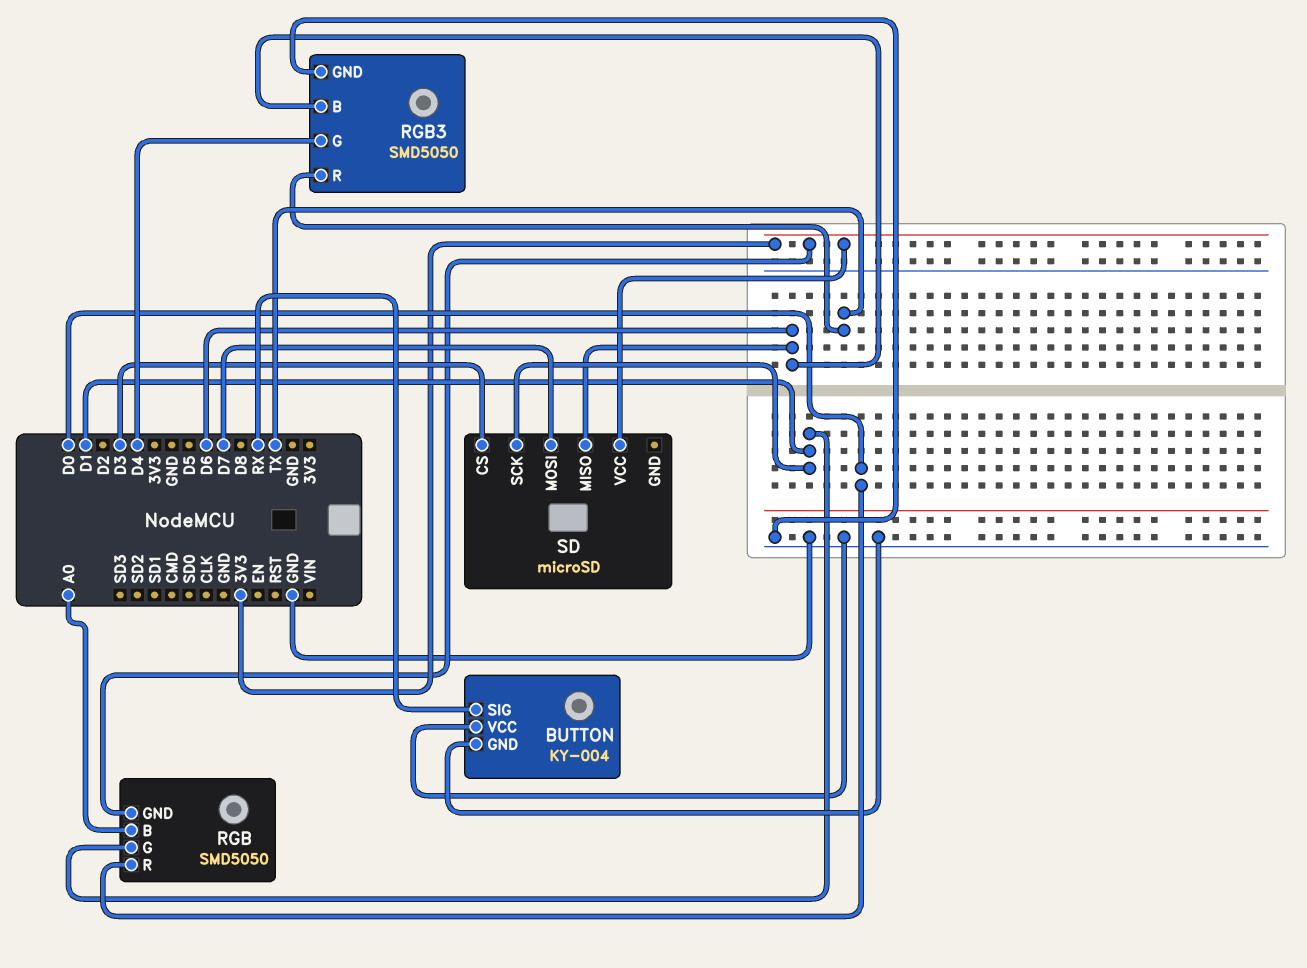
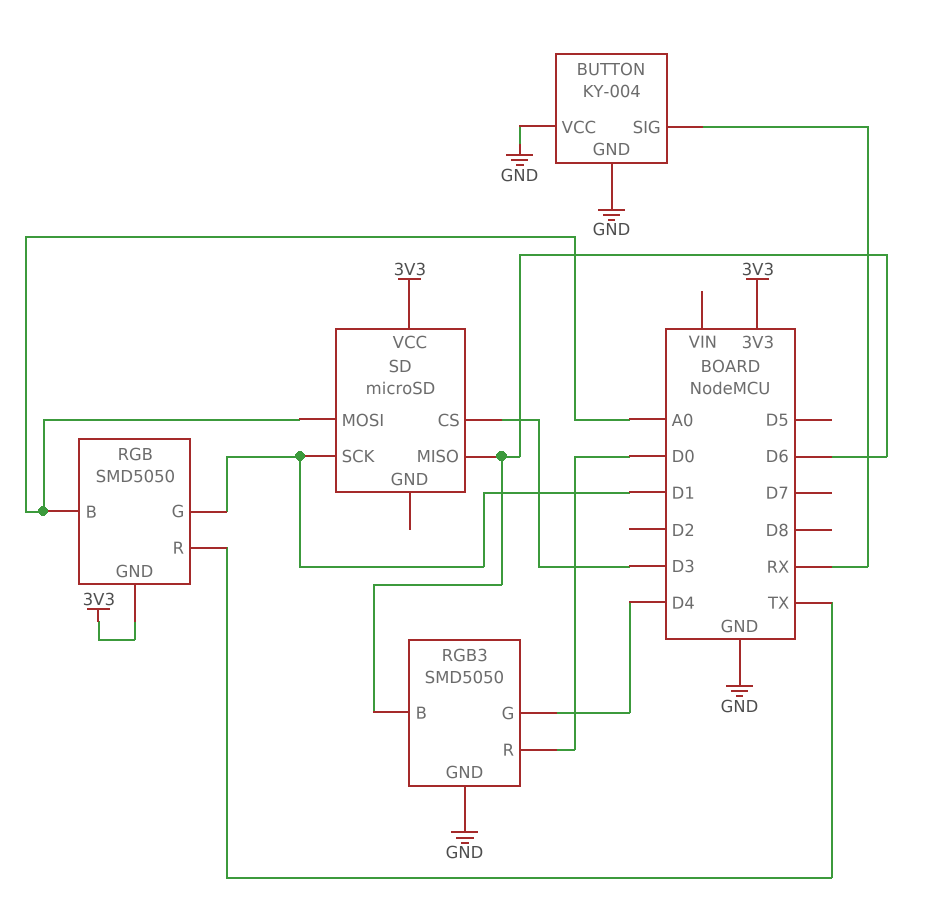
RGB pin R: D0 -> TX
RGB3 pin R: TX -> D0
SD pin MOSI: D7 -> A0

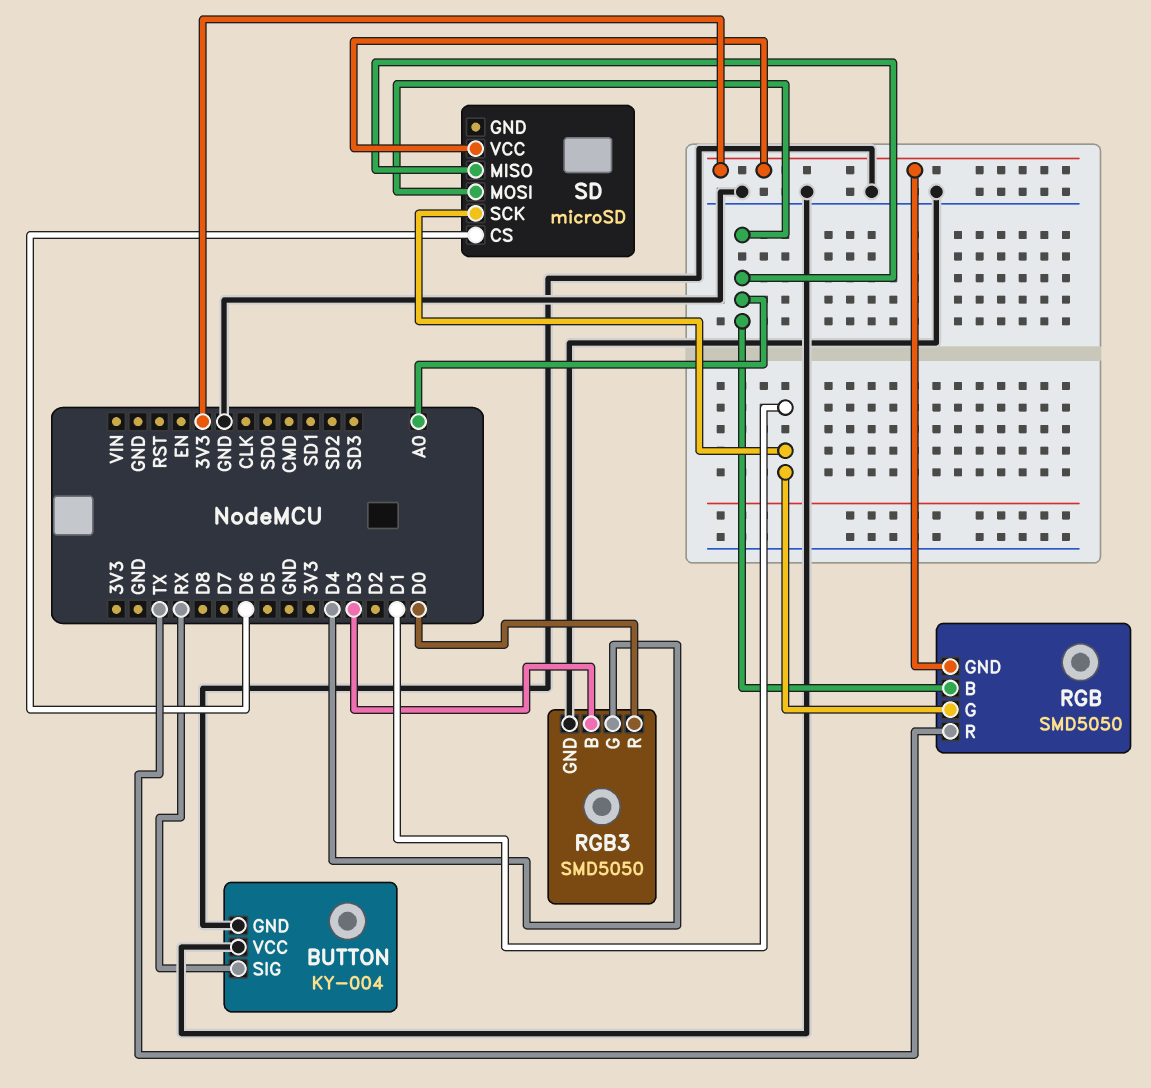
RGB3 pin B: D6 -> D3
SD pin CS: D3 -> D6
SD pin MISO: D6 -> A0

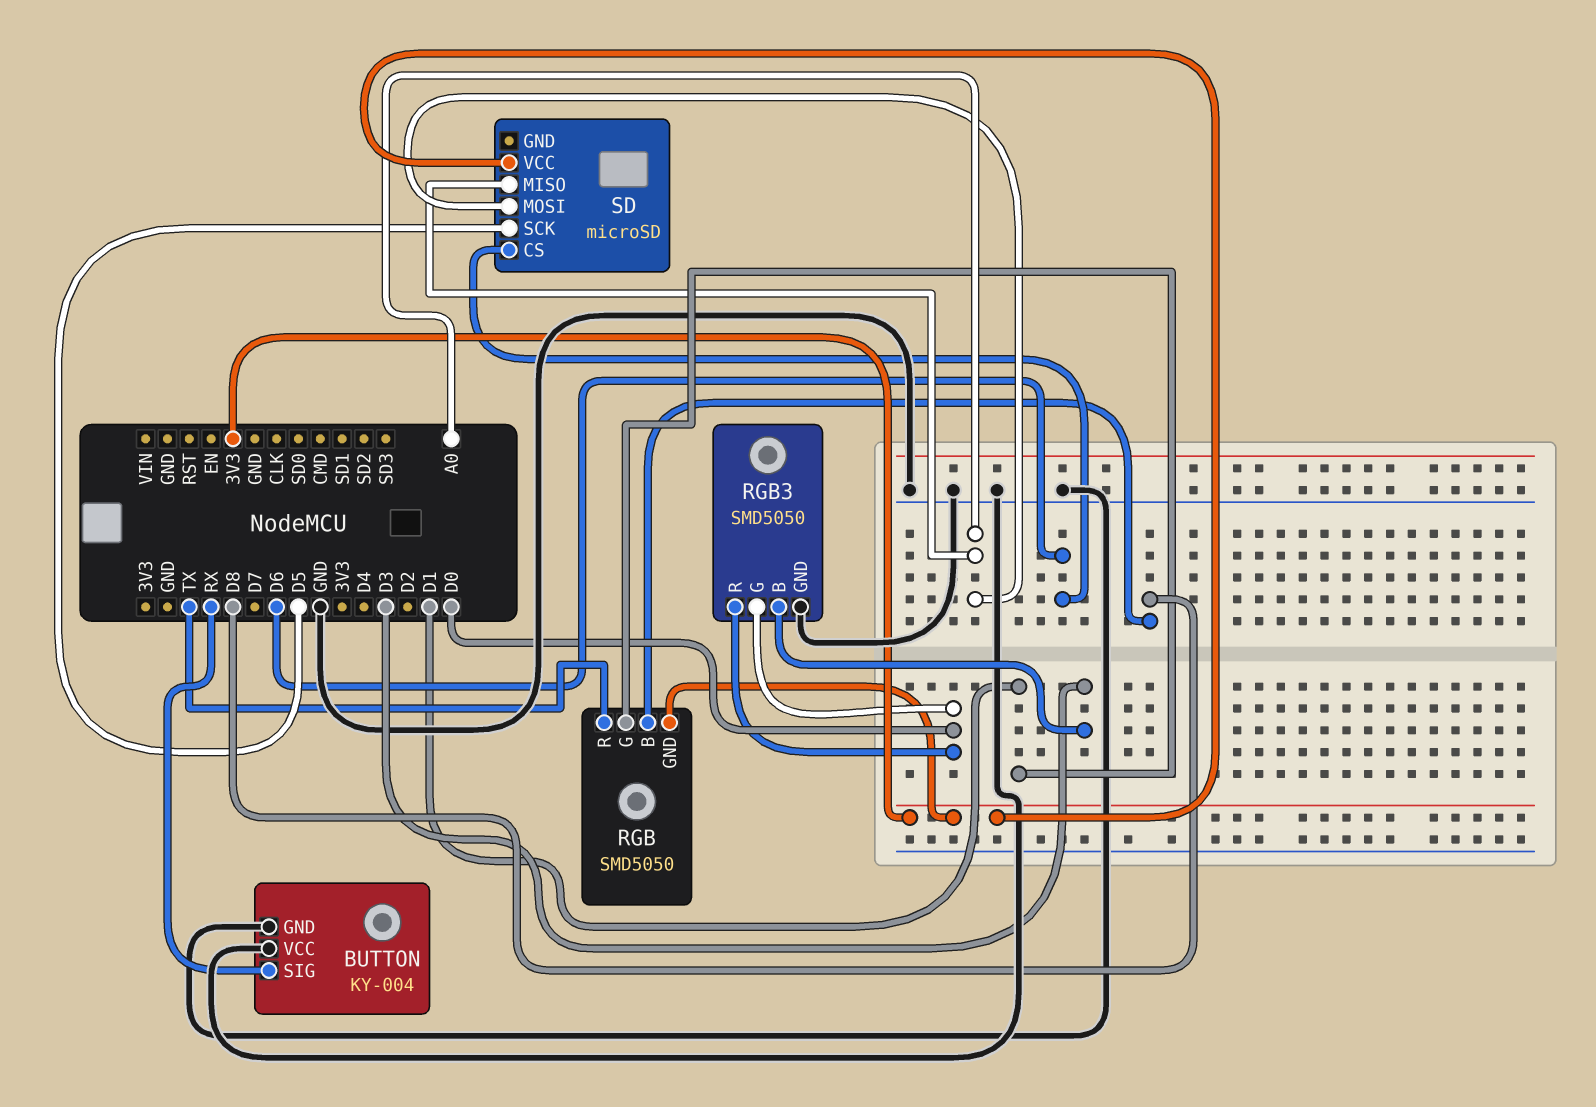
RGB pin B: A0 -> D8
RGB3 pin G: D4 -> D0
SD pin SCK: D1 -> D5

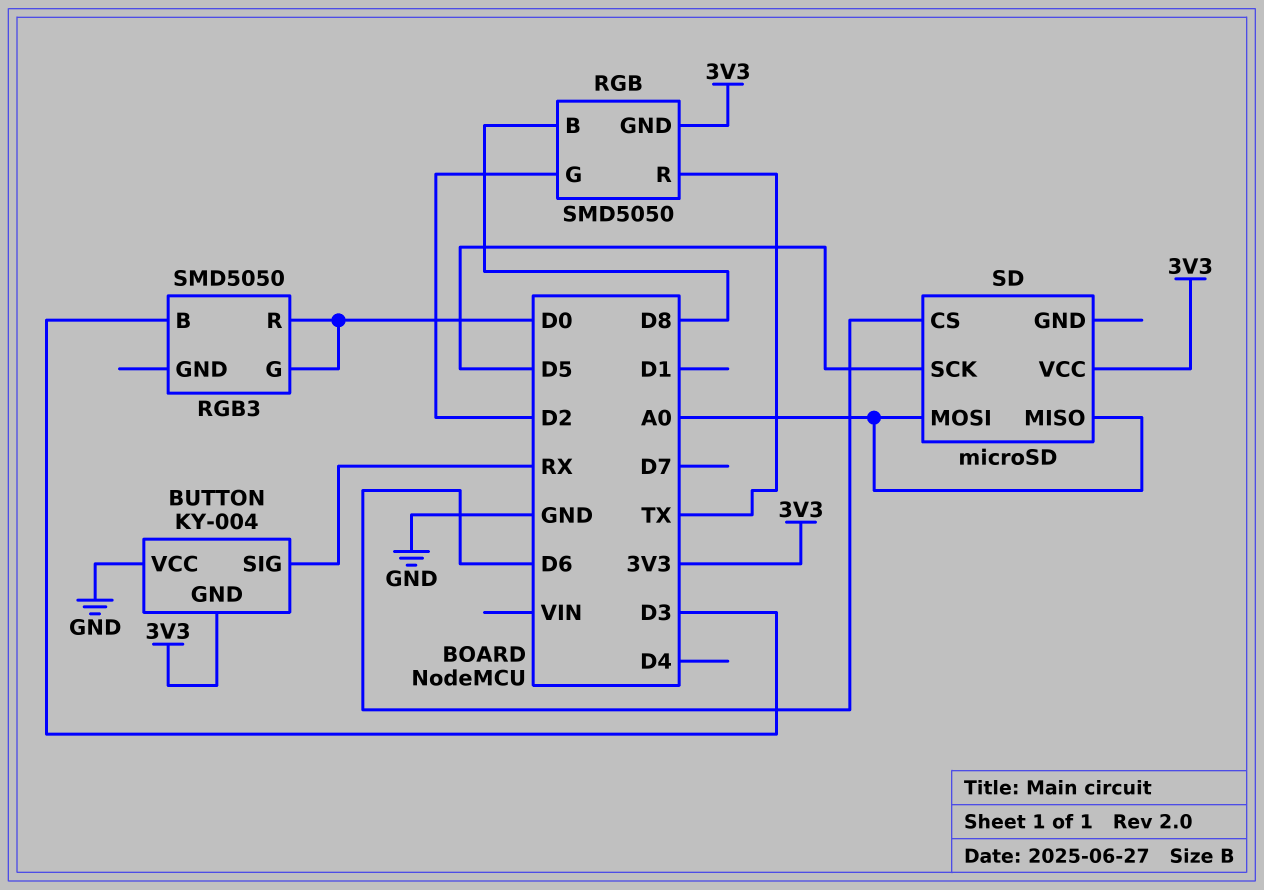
BUTTON pin GND: GND -> 3V3
RGB pin G: D1 -> D2
RGB3 pin GND: GND -> none

